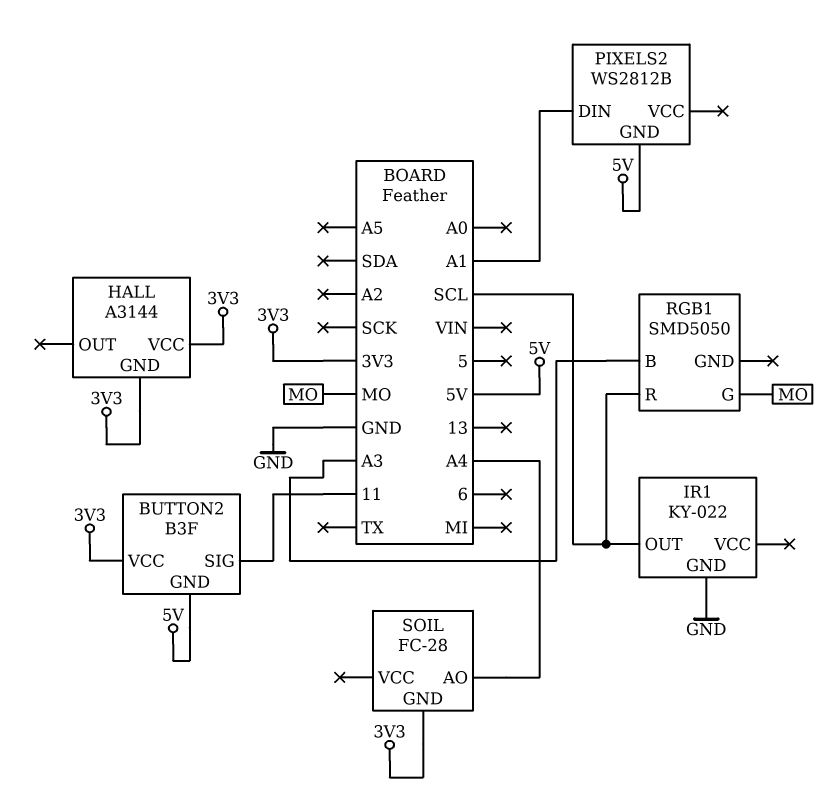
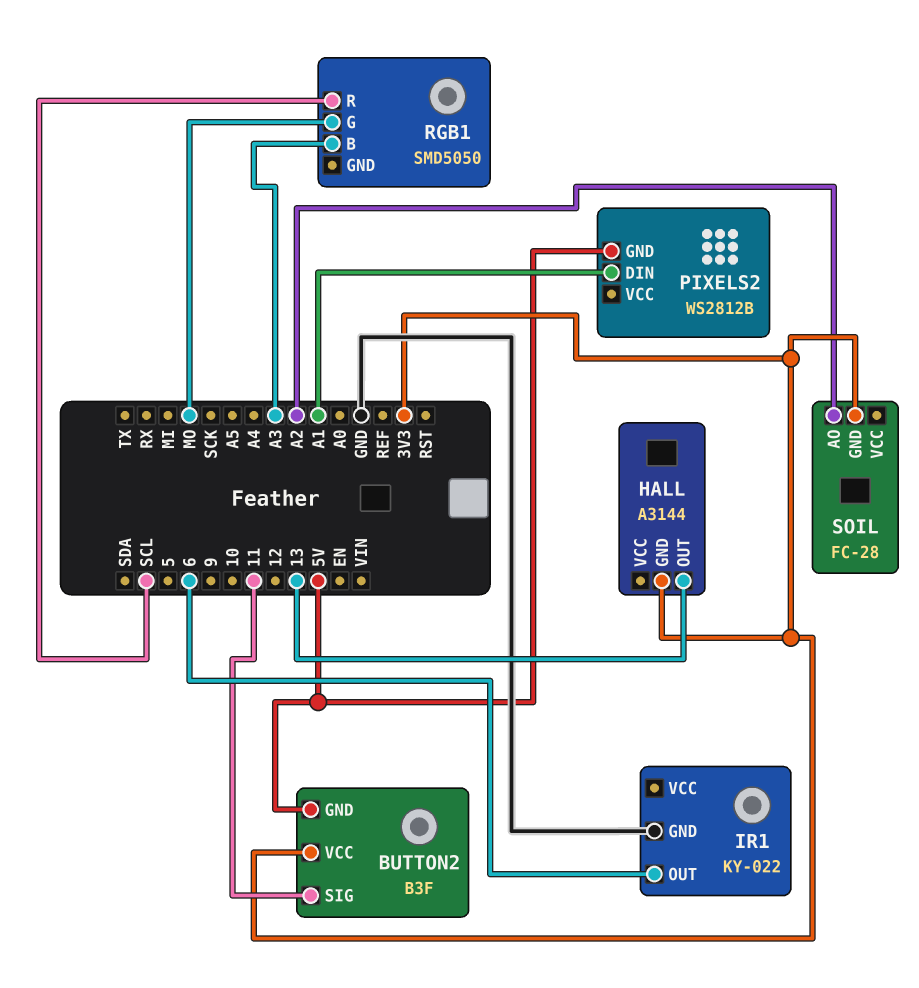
HALL pin OUT: none -> 13
HALL pin VCC: 3V3 -> none
IR1 pin OUT: SCL -> 6
SOIL pin AO: A4 -> A2

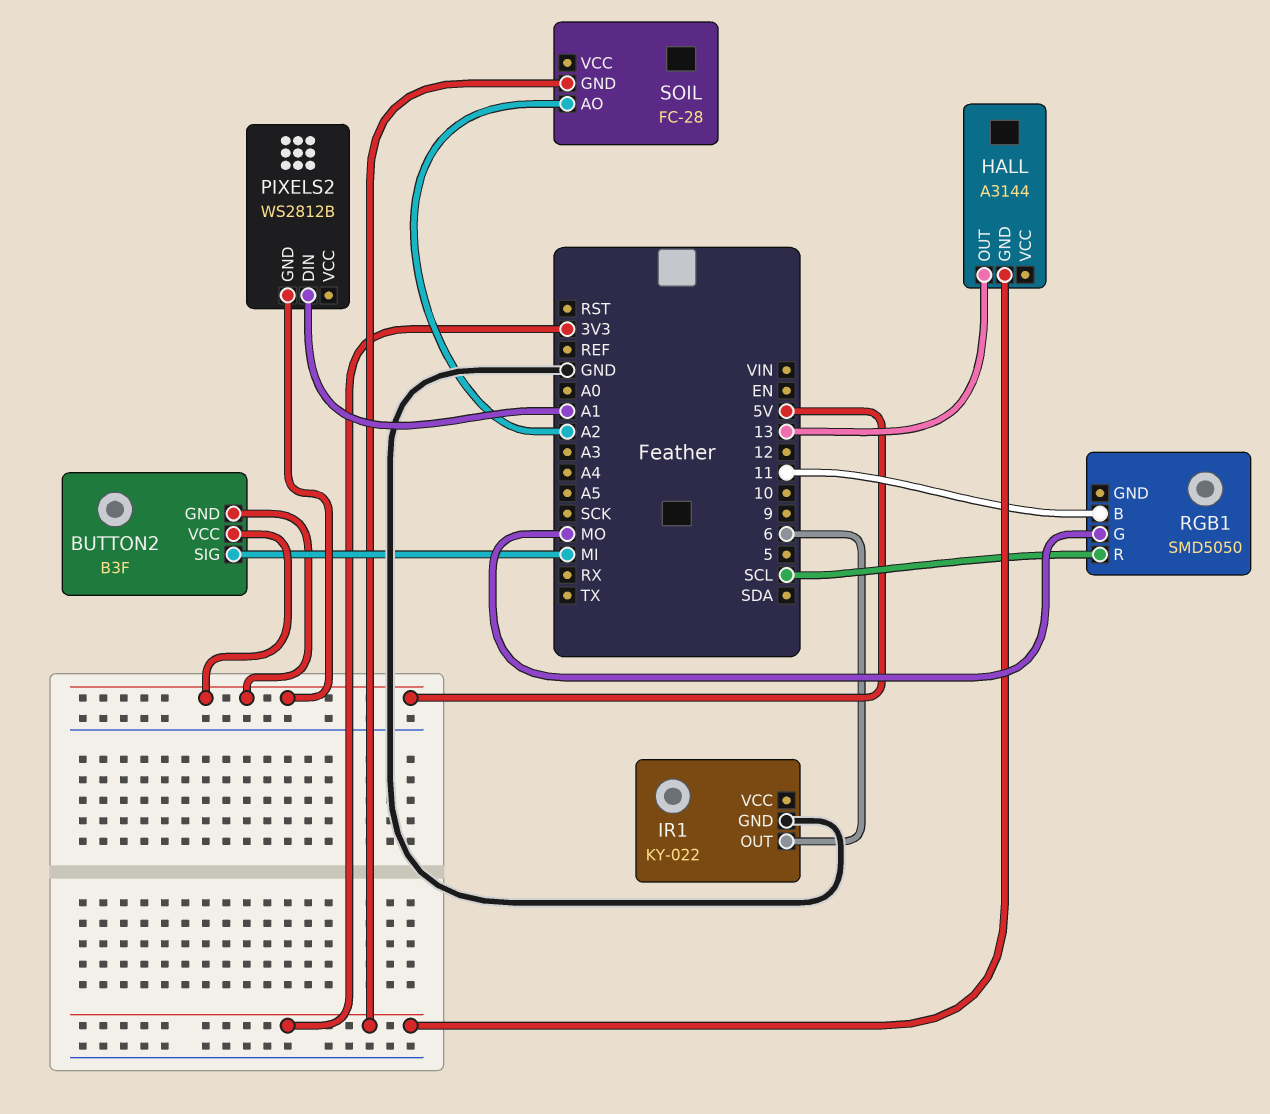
BUTTON2 pin SIG: 11 -> MI
BUTTON2 pin VCC: 3V3 -> 5V
RGB1 pin B: A3 -> 11

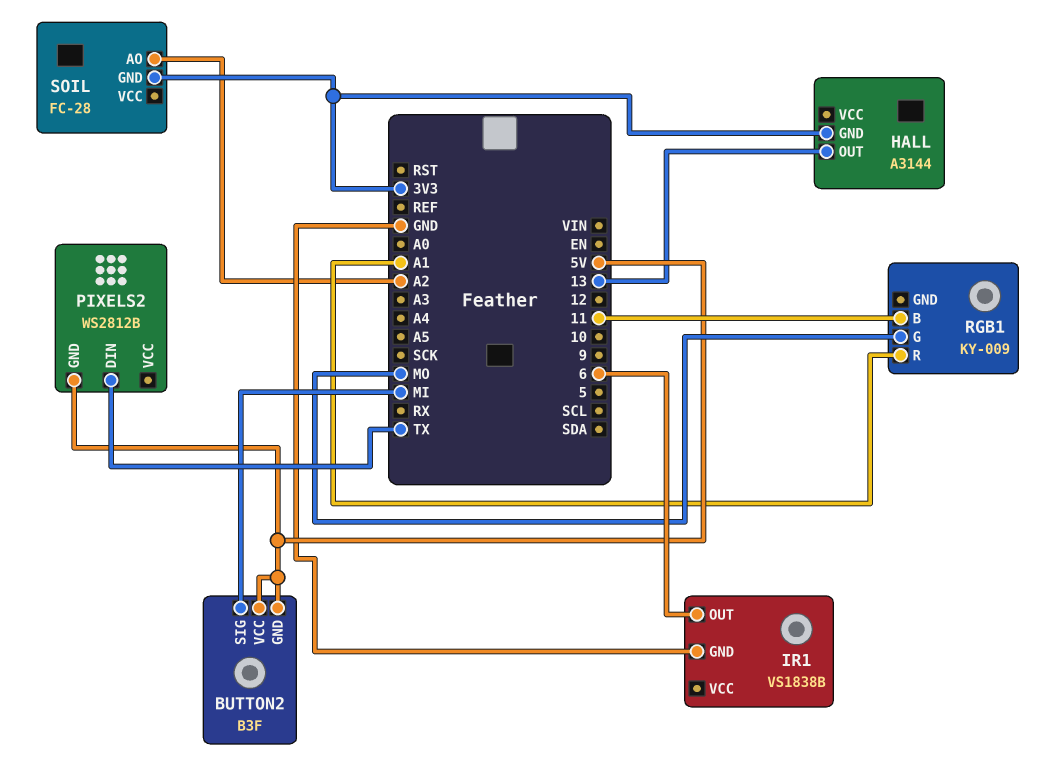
IR1: KY-022 -> VS1838B
PIXELS2 pin DIN: A1 -> TX
RGB1: SMD5050 -> KY-009
RGB1 pin R: SCL -> A1

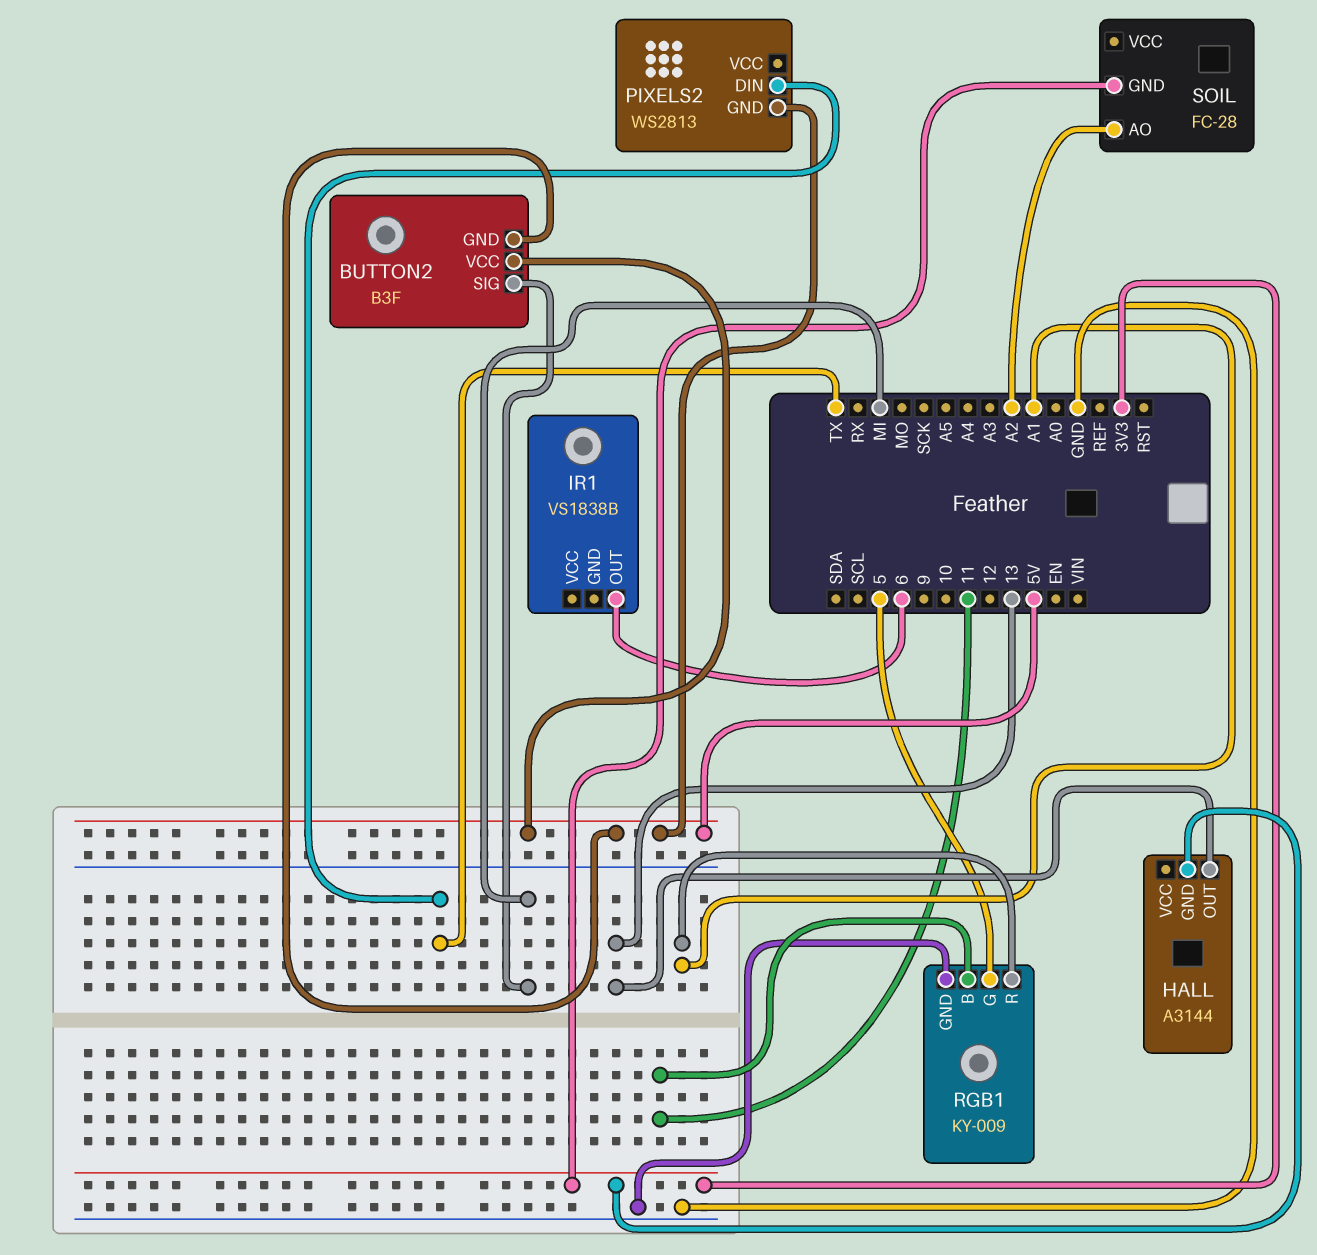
IR1 pin GND: GND -> none
PIXELS2: WS2812B -> WS2813
RGB1 pin G: MO -> 5
RGB1 pin GND: none -> GND

